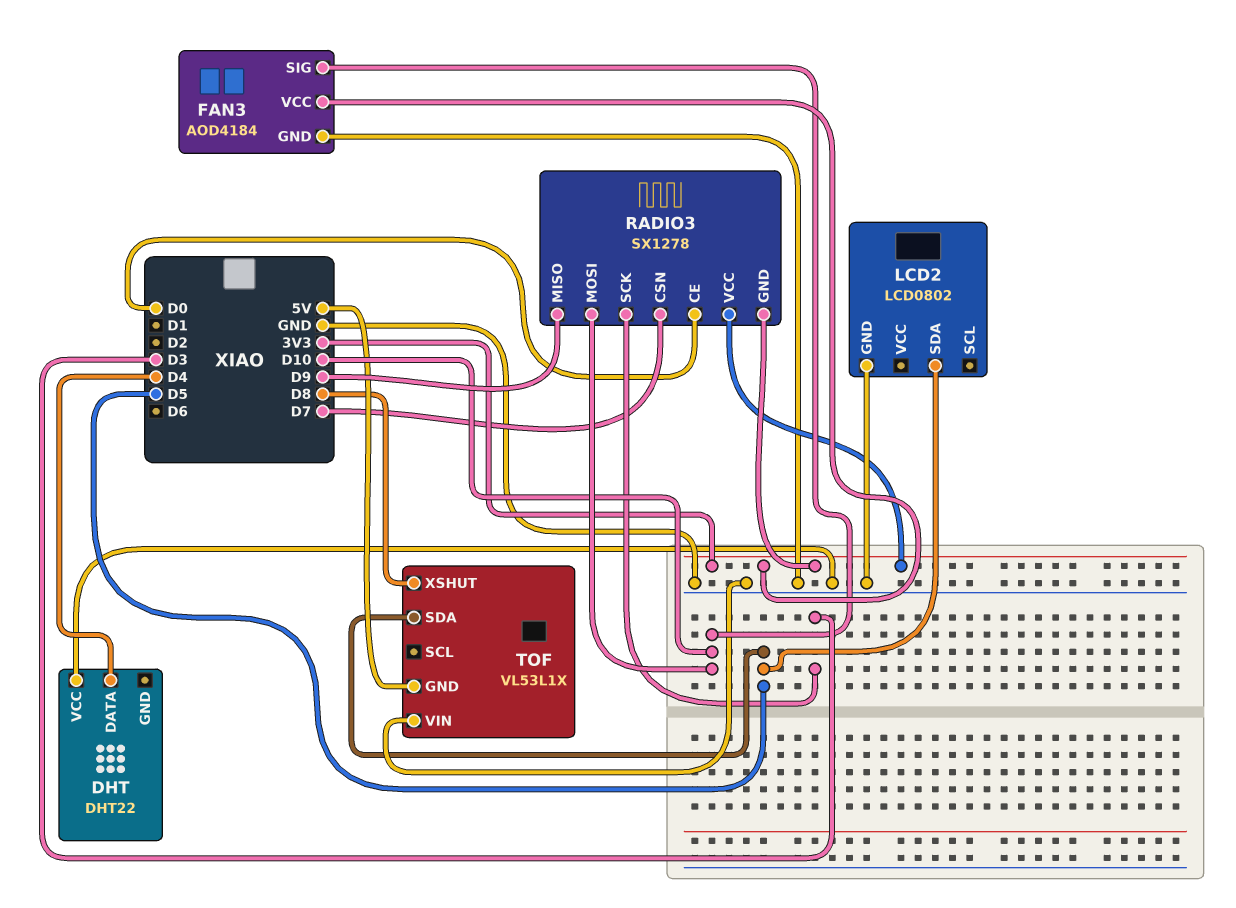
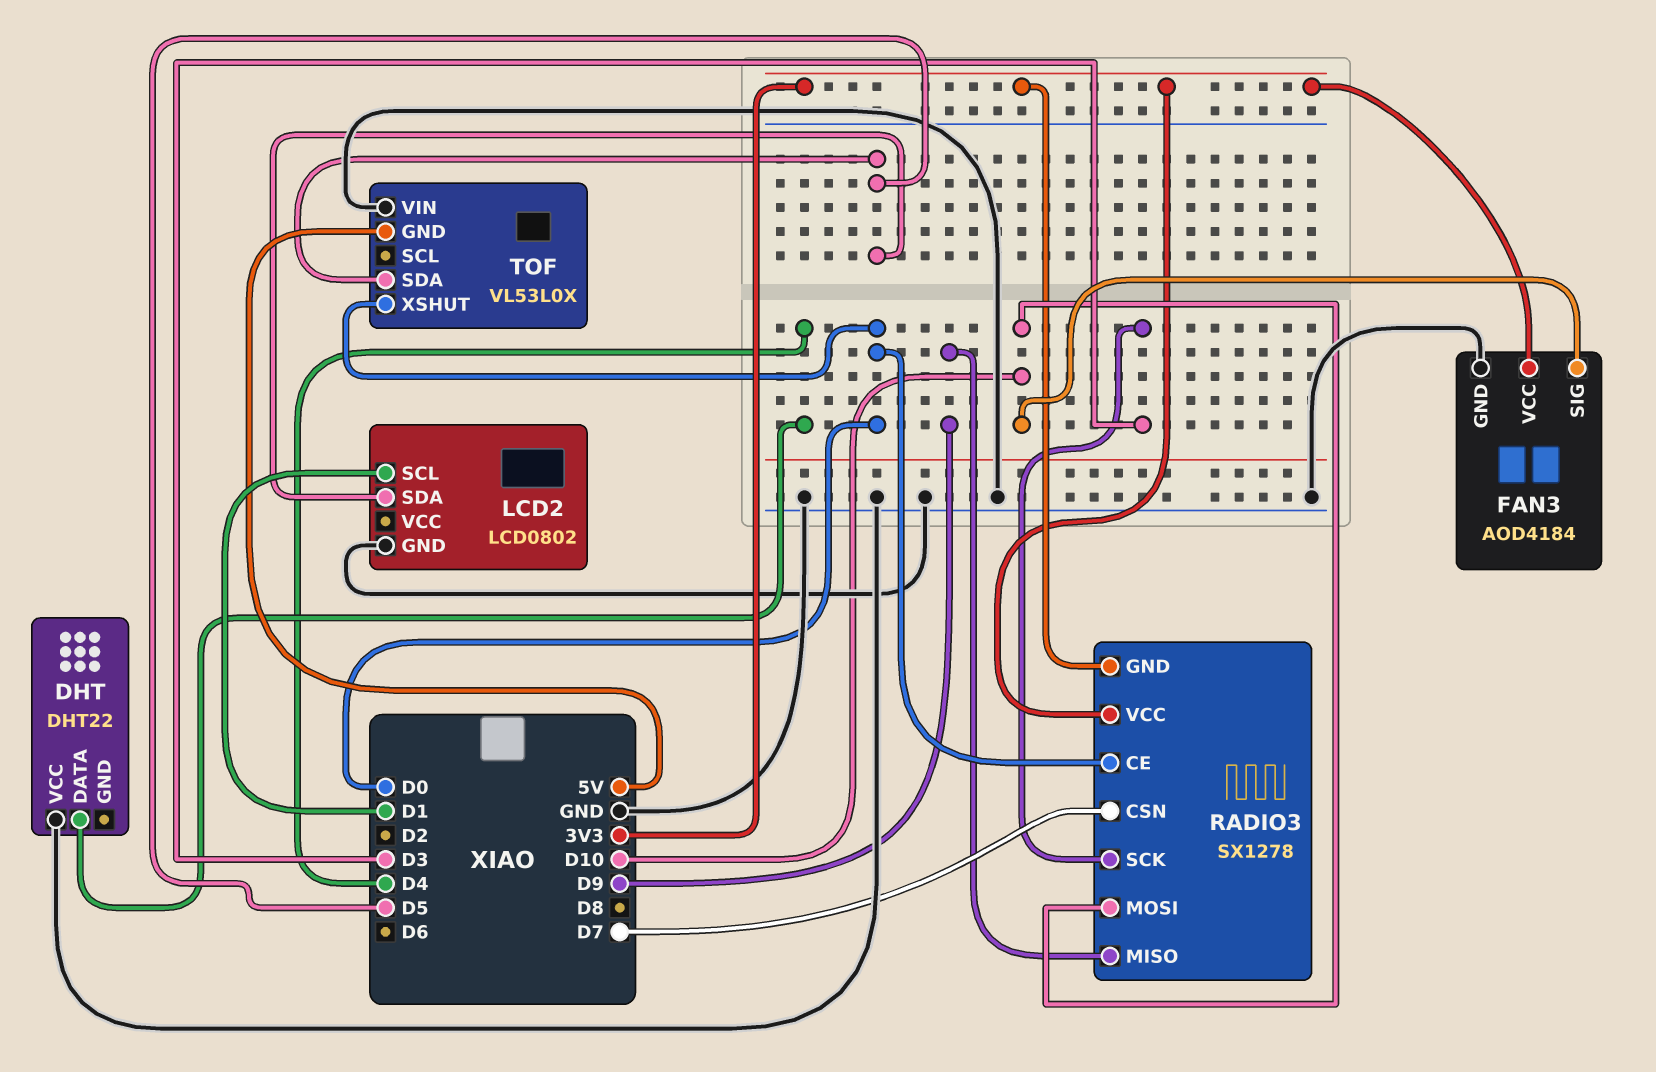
LCD2 pin SCL: none -> D1
TOF: VL53L1X -> VL53L0X
TOF pin XSHUT: D8 -> D0

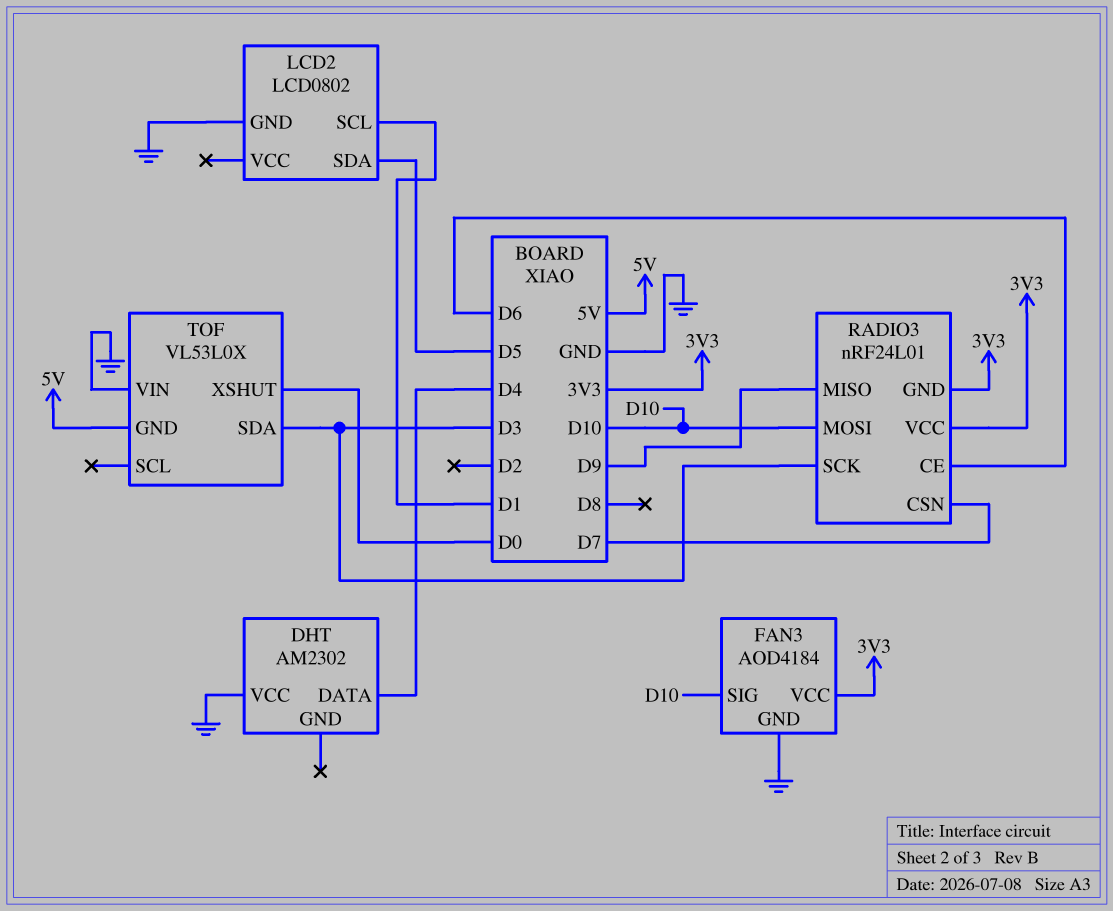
DHT: DHT22 -> AM2302
RADIO3: SX1278 -> nRF24L01
RADIO3 pin CE: D0 -> D6
TOF pin SDA: D5 -> D3

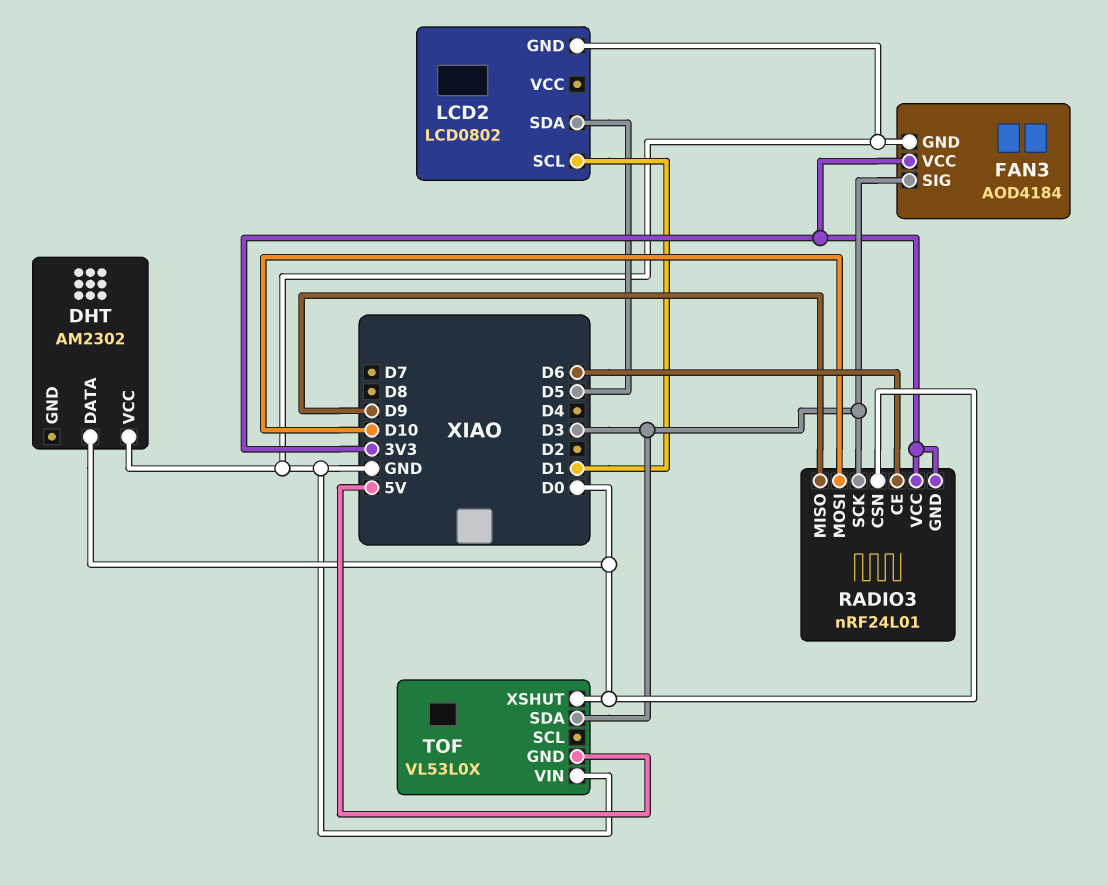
DHT pin DATA: D4 -> D0
FAN3 pin SIG: D10 -> D3
RADIO3 pin CSN: D7 -> D0

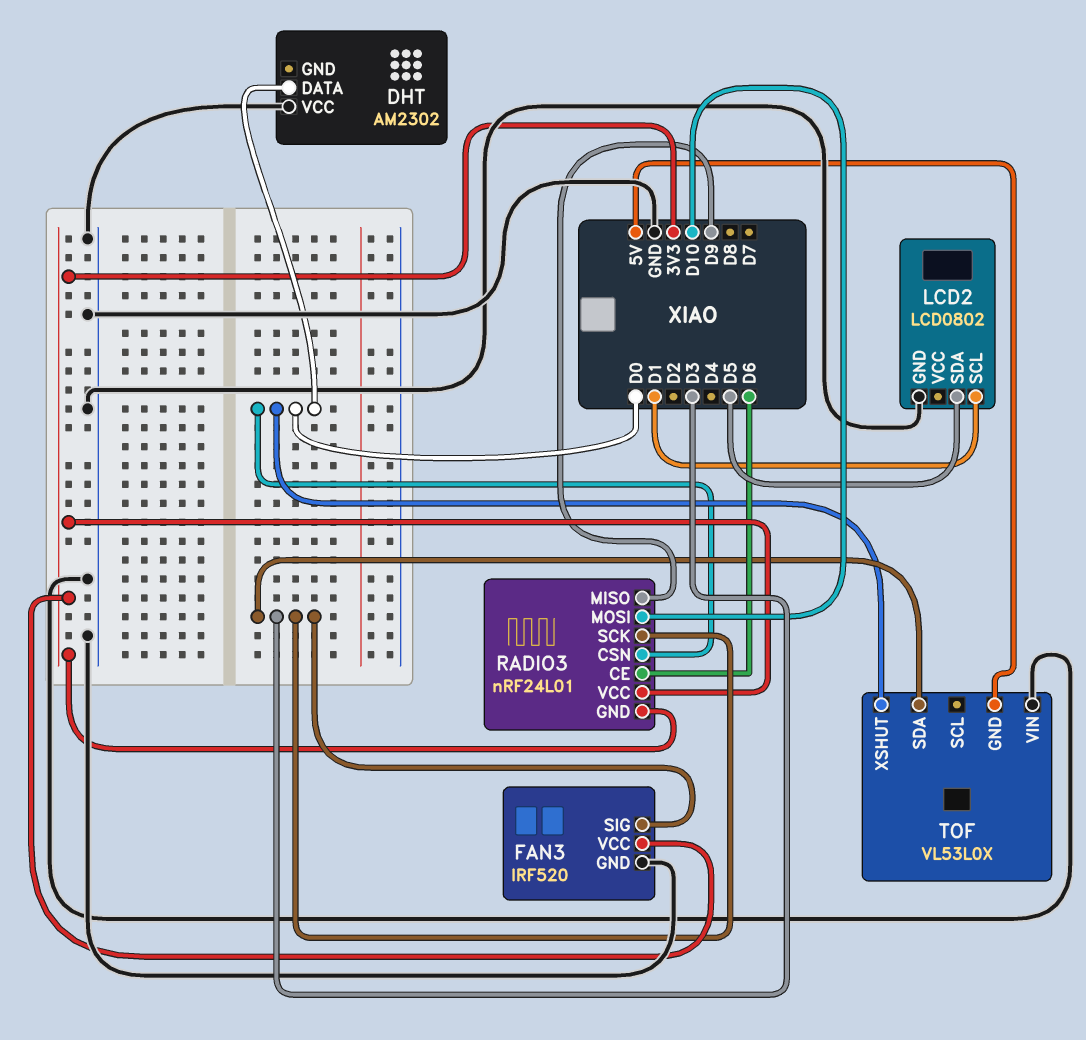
FAN3: AOD4184 -> IRF520

